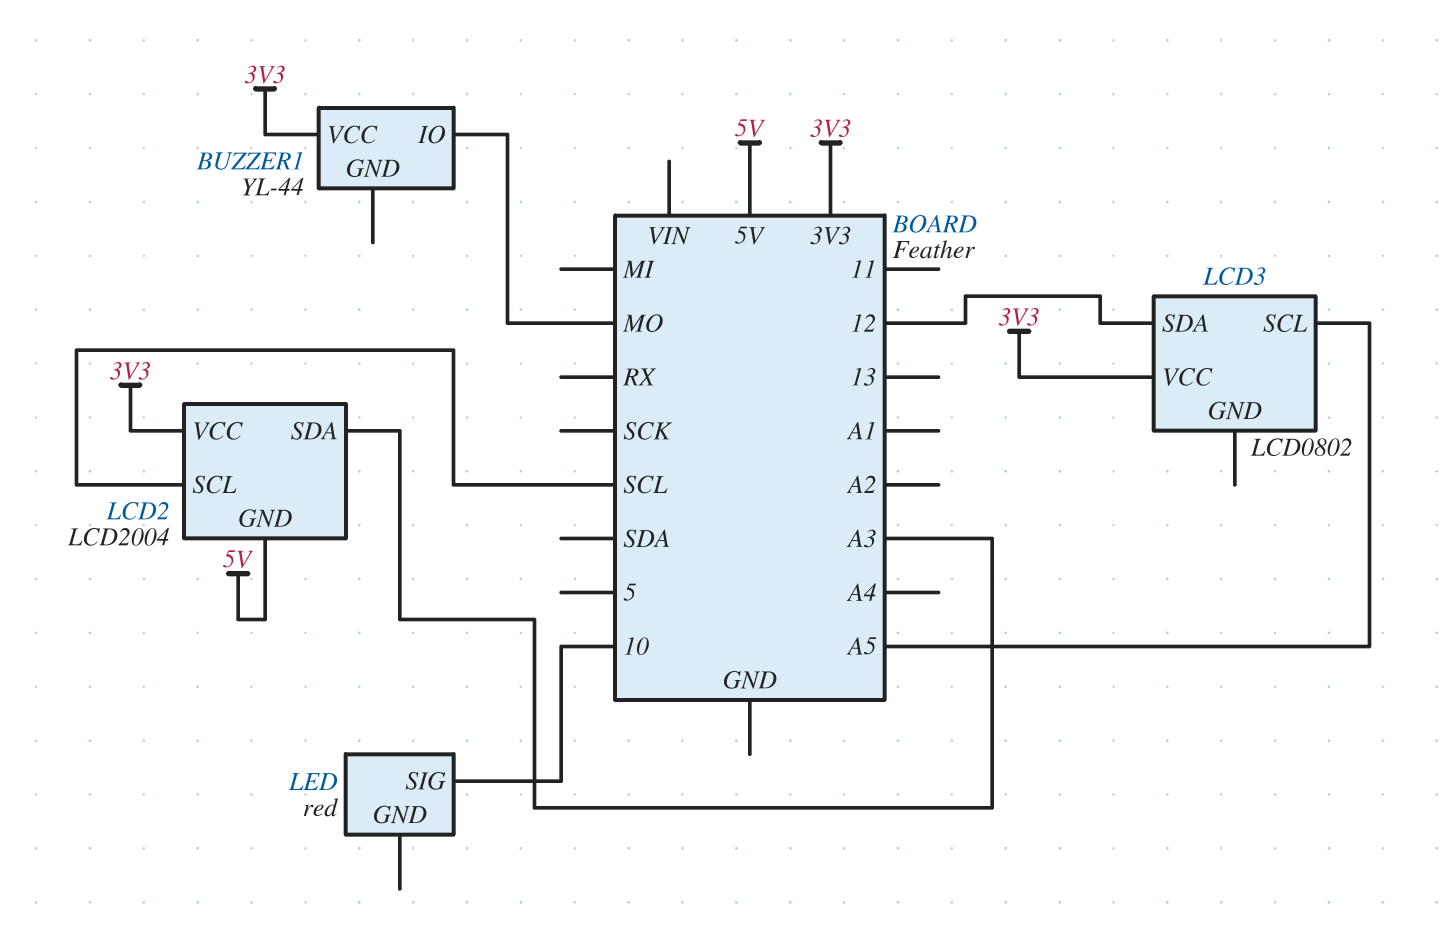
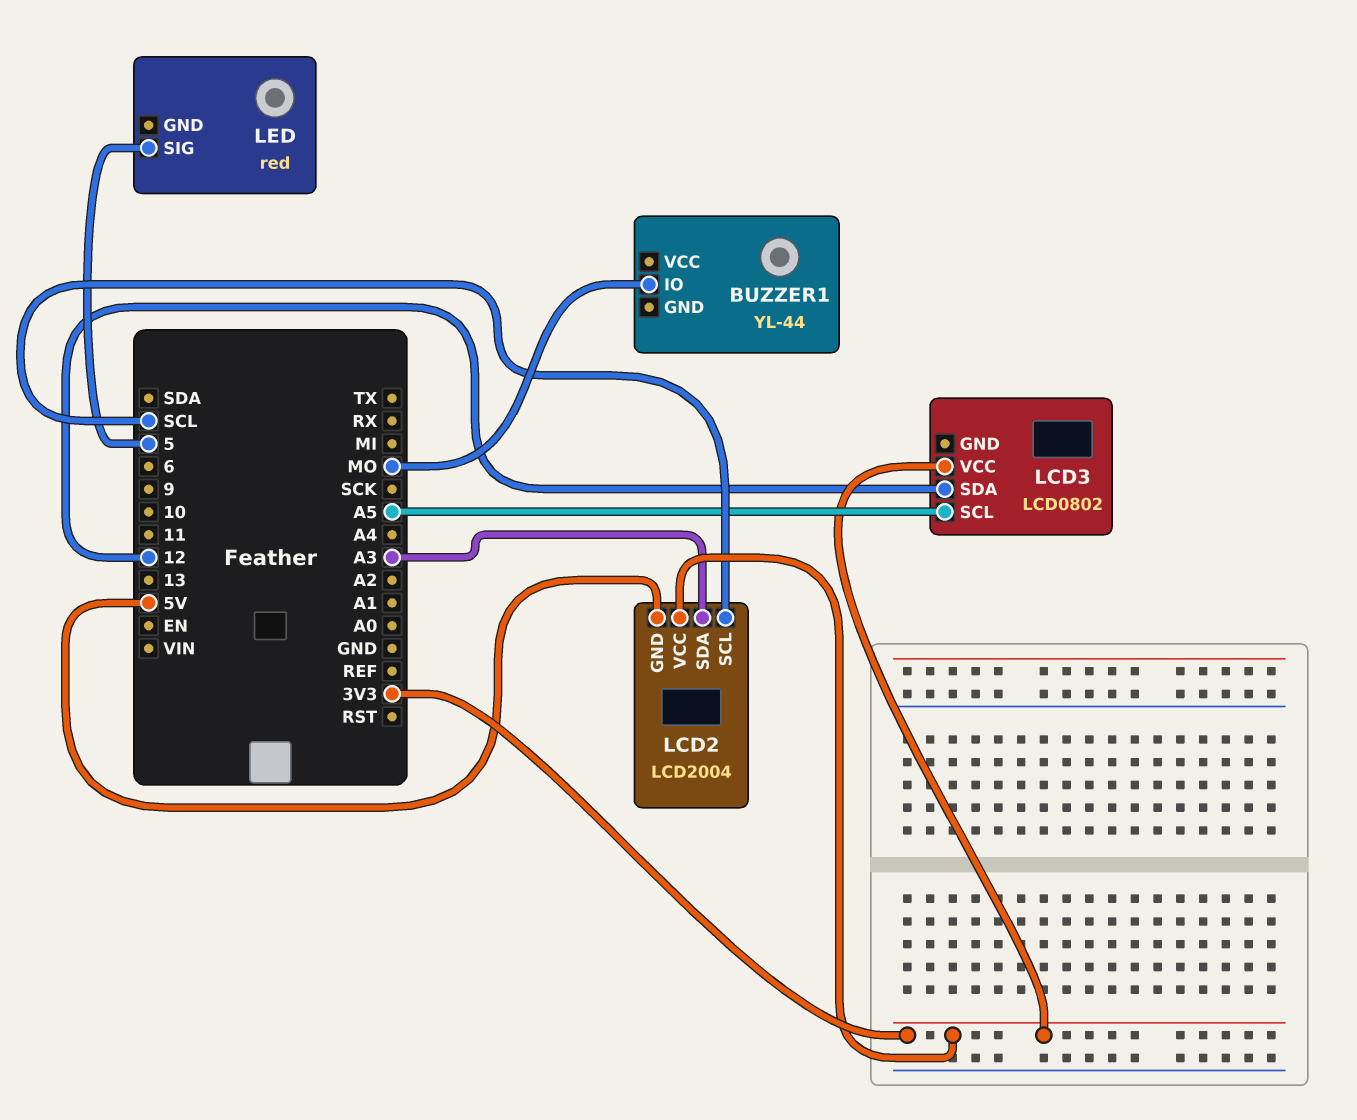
BUZZER1 pin VCC: 3V3 -> none
LED pin SIG: 10 -> 5

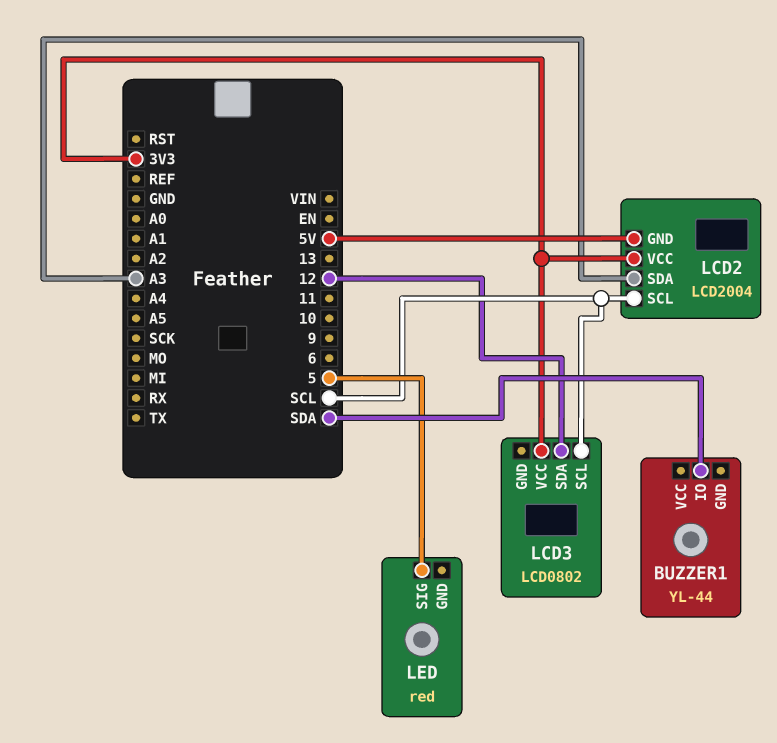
BUZZER1 pin IO: MO -> SDA
LCD3 pin SCL: A5 -> SCL

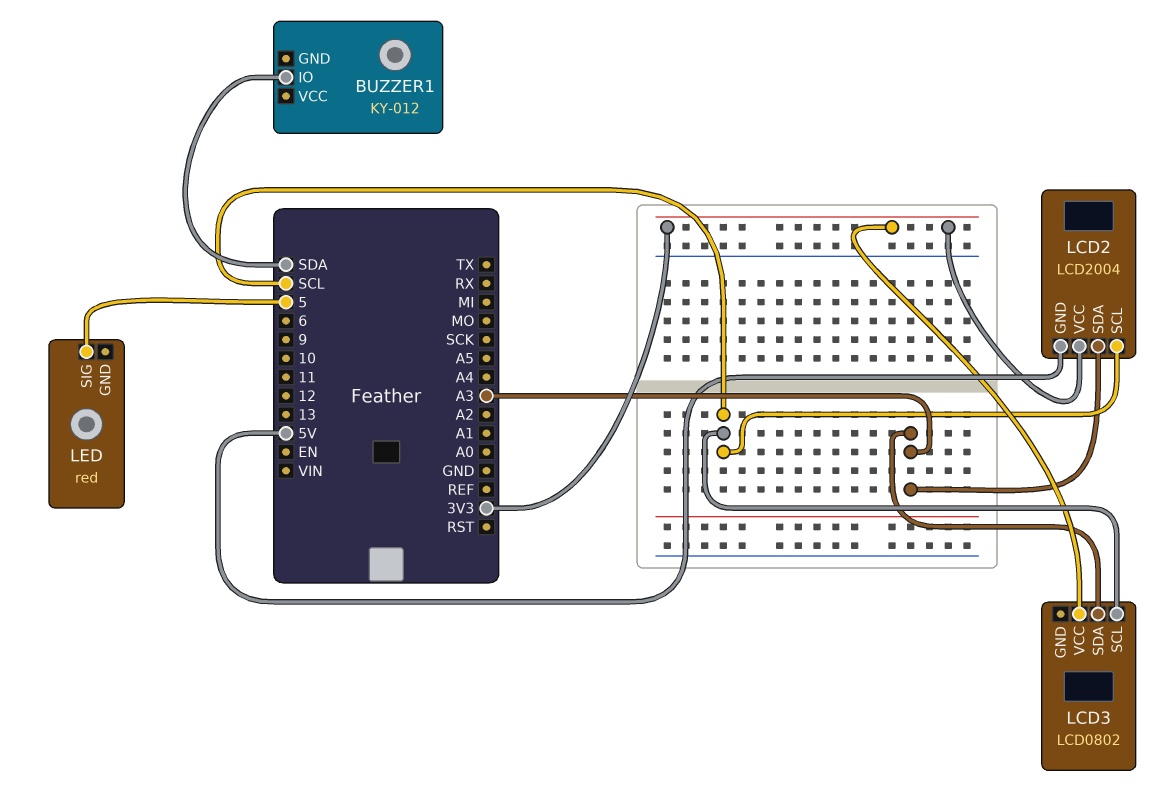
BUZZER1: YL-44 -> KY-012
LCD3 pin SDA: 12 -> A3

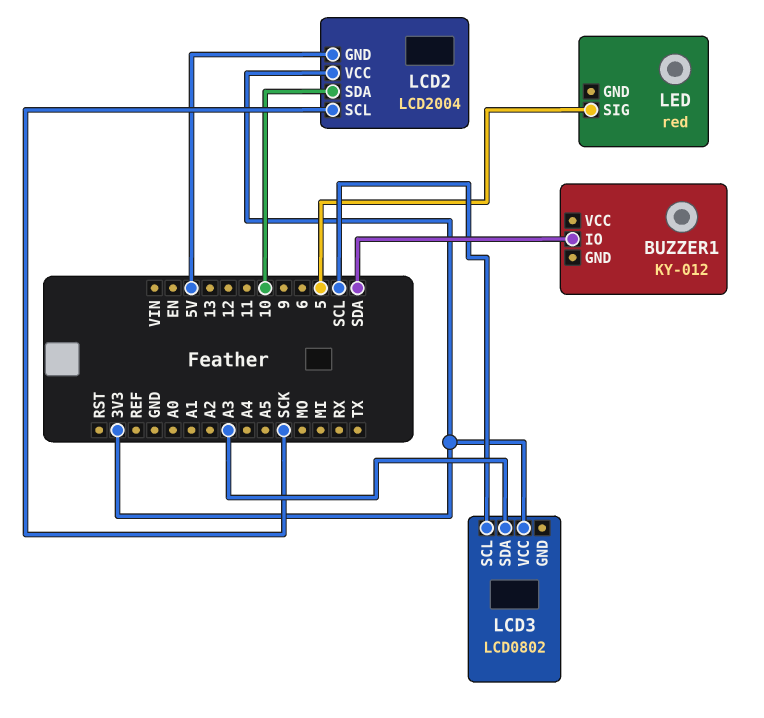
LCD2 pin SCL: SCL -> SCK
LCD2 pin SDA: A3 -> 10

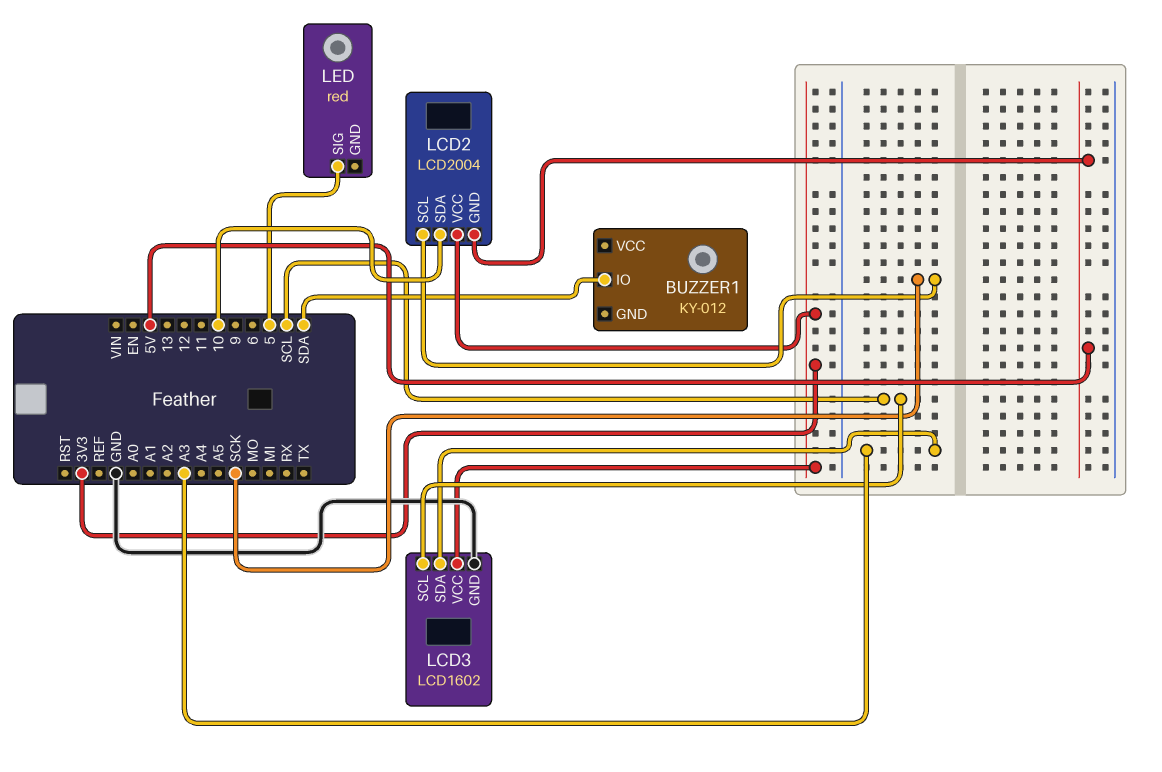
LCD3: LCD0802 -> LCD1602
LCD3 pin GND: none -> GND

